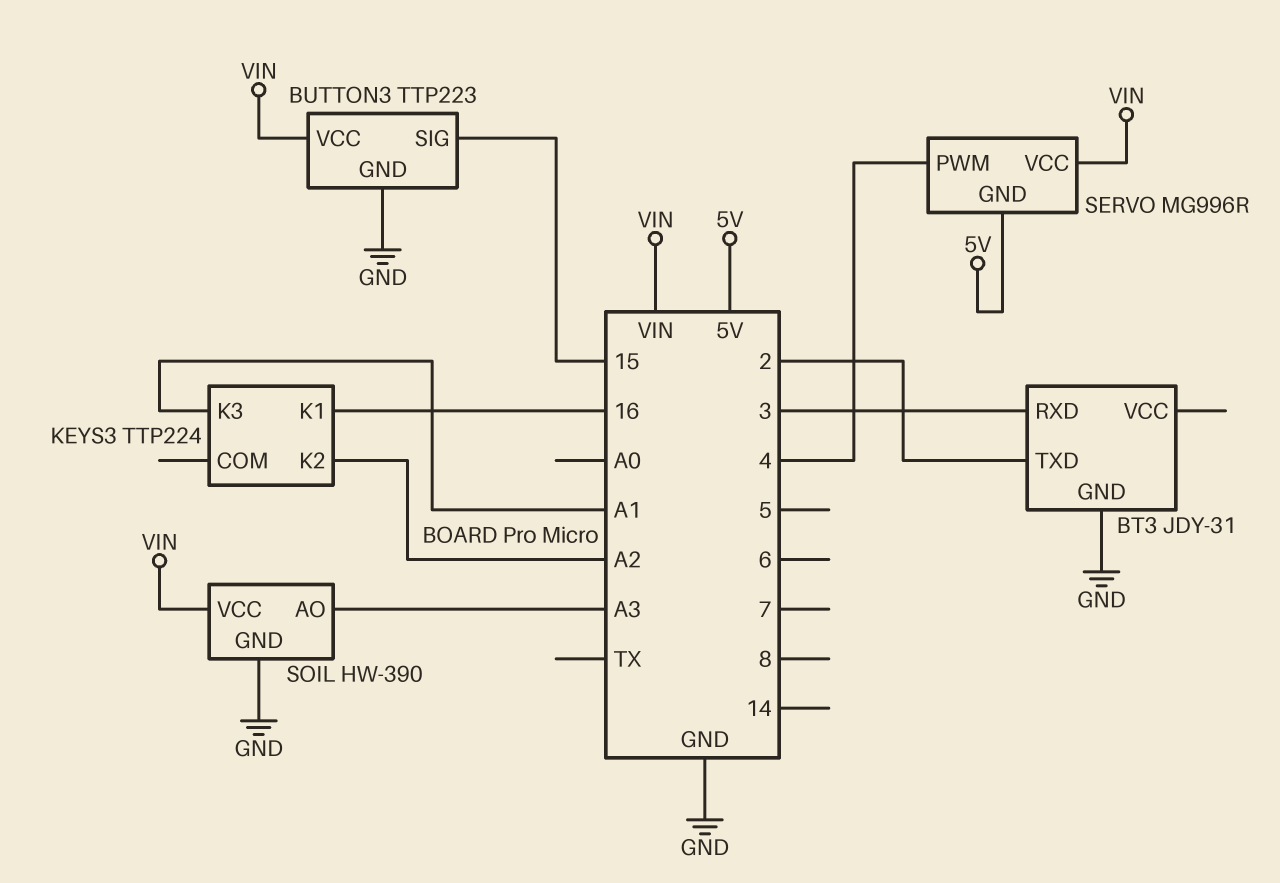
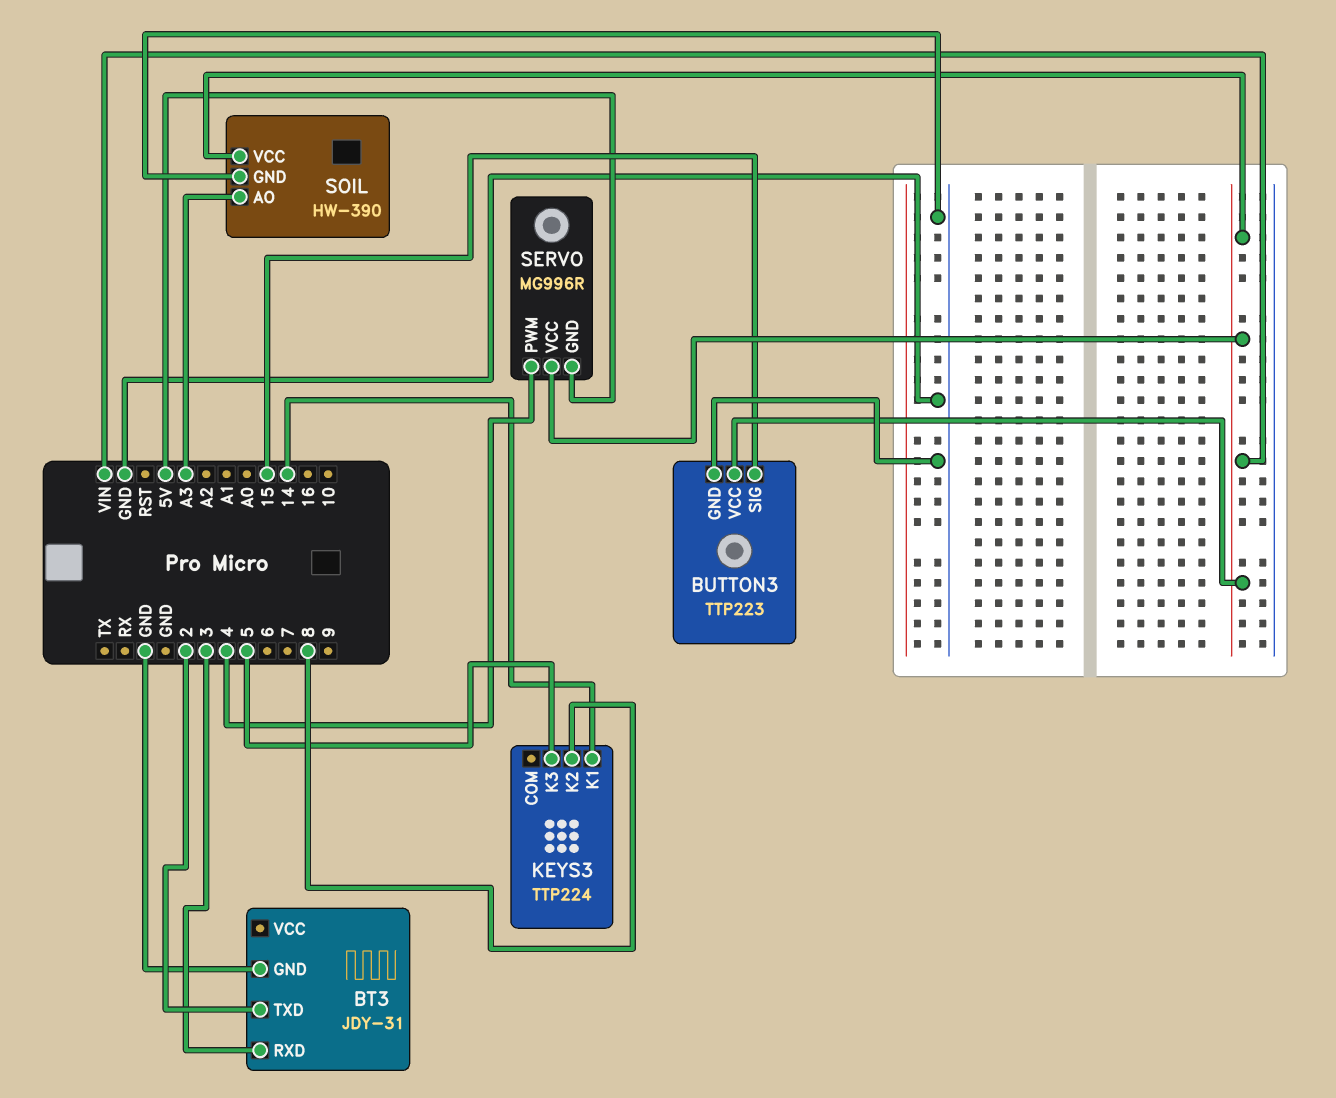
KEYS3 pin K1: 16 -> 14
KEYS3 pin K2: A2 -> 8
KEYS3 pin K3: A1 -> 5

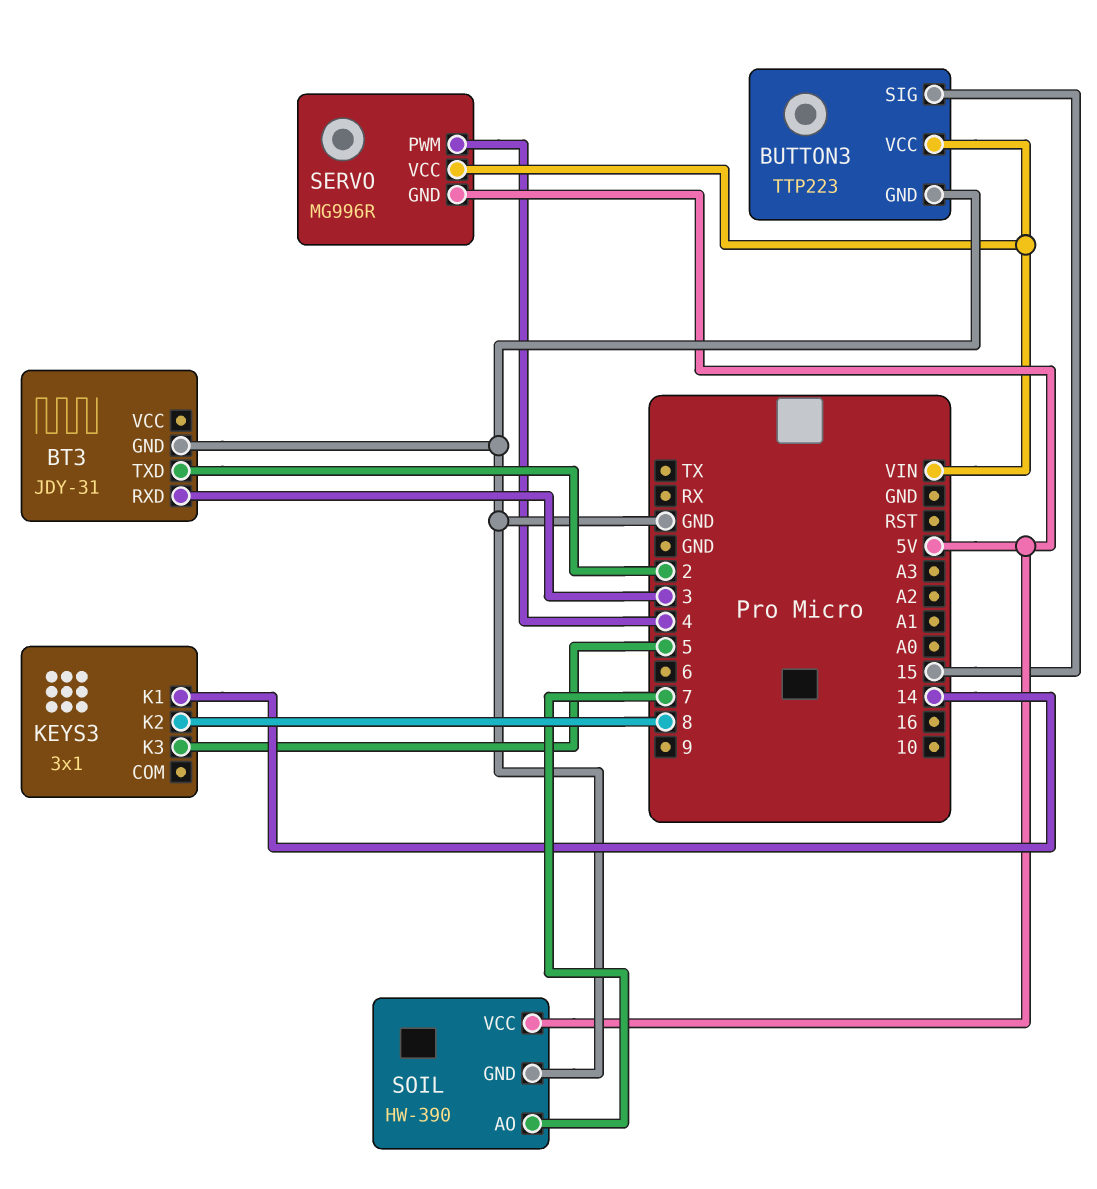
KEYS3: TTP224 -> 3x1
SOIL pin AO: A3 -> 7
SOIL pin VCC: VIN -> 5V

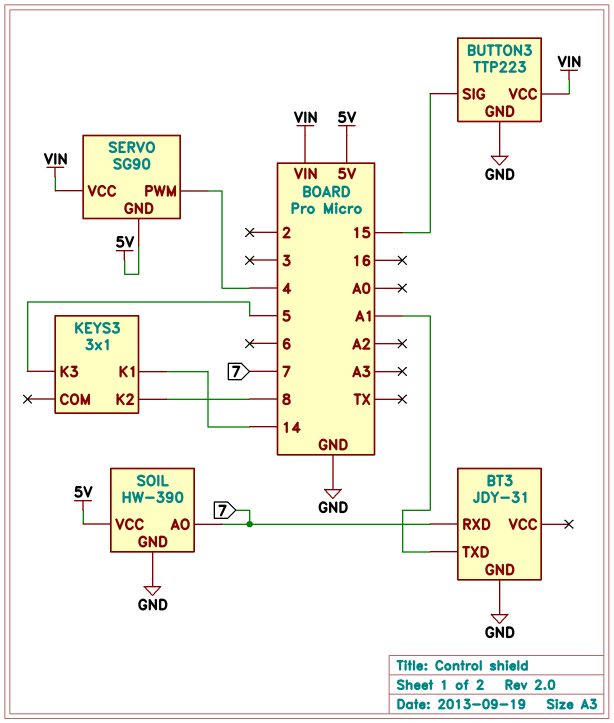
BT3 pin RXD: 3 -> 7
BT3 pin TXD: 2 -> A1
SERVO: MG996R -> SG90

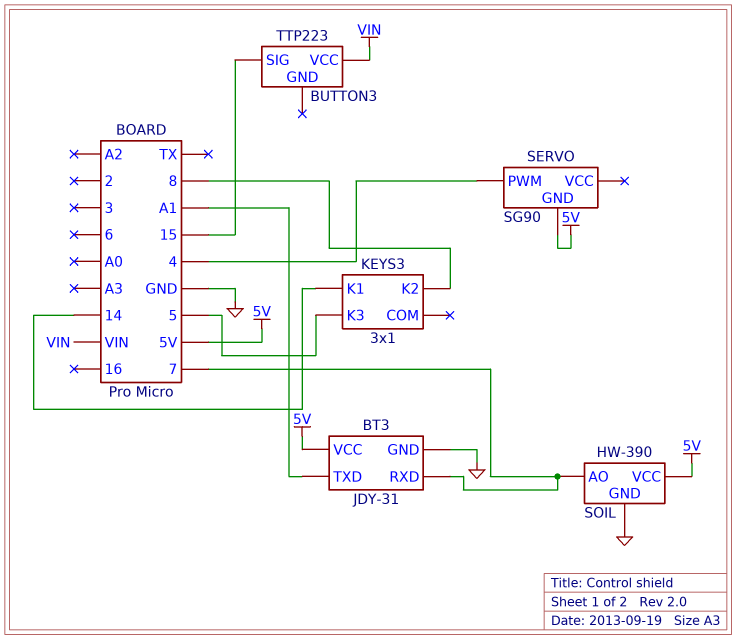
BT3 pin VCC: none -> 5V
BUTTON3 pin GND: GND -> none
SERVO pin VCC: VIN -> none

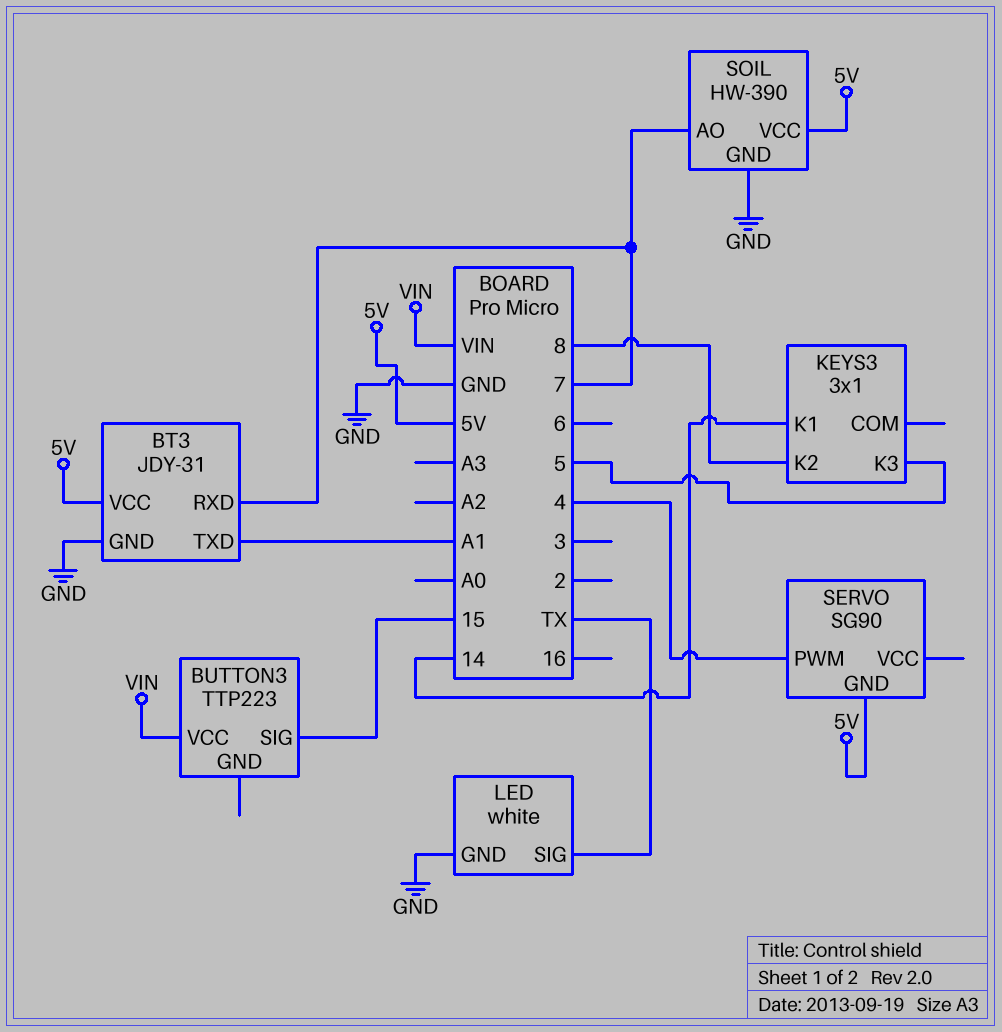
LED: none -> white
LED pin GND: none -> GND
LED pin SIG: none -> TX

